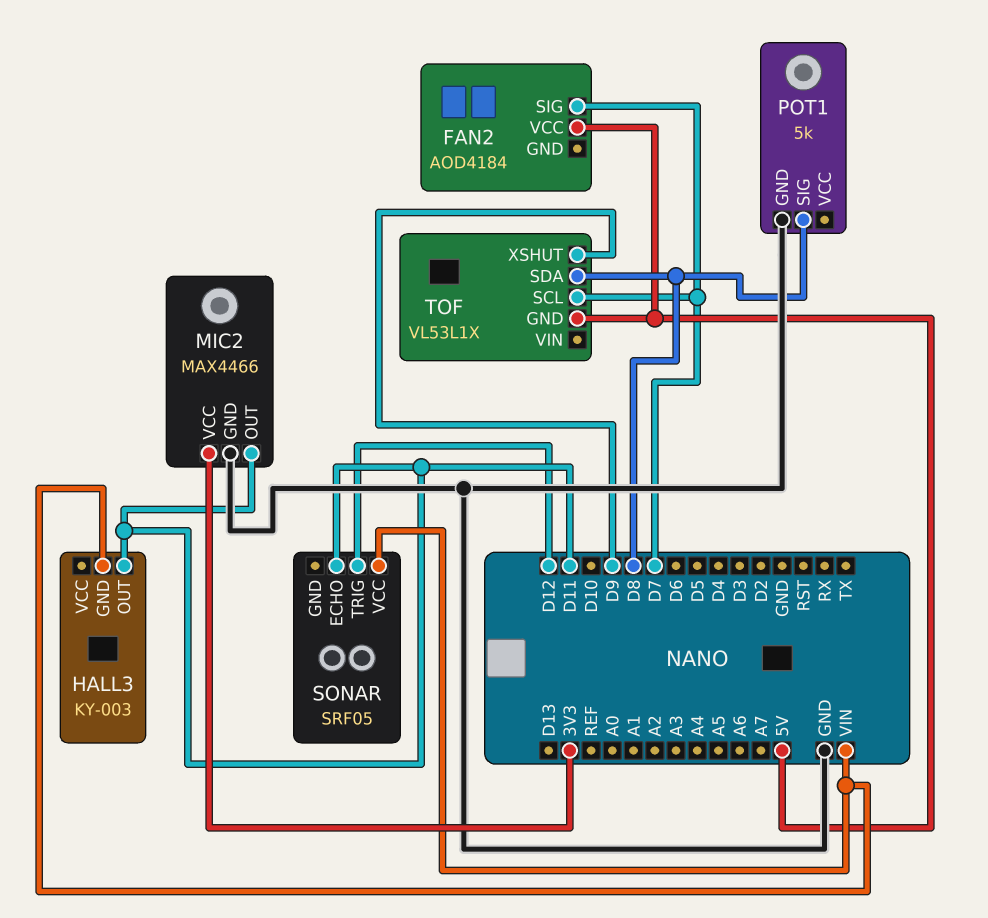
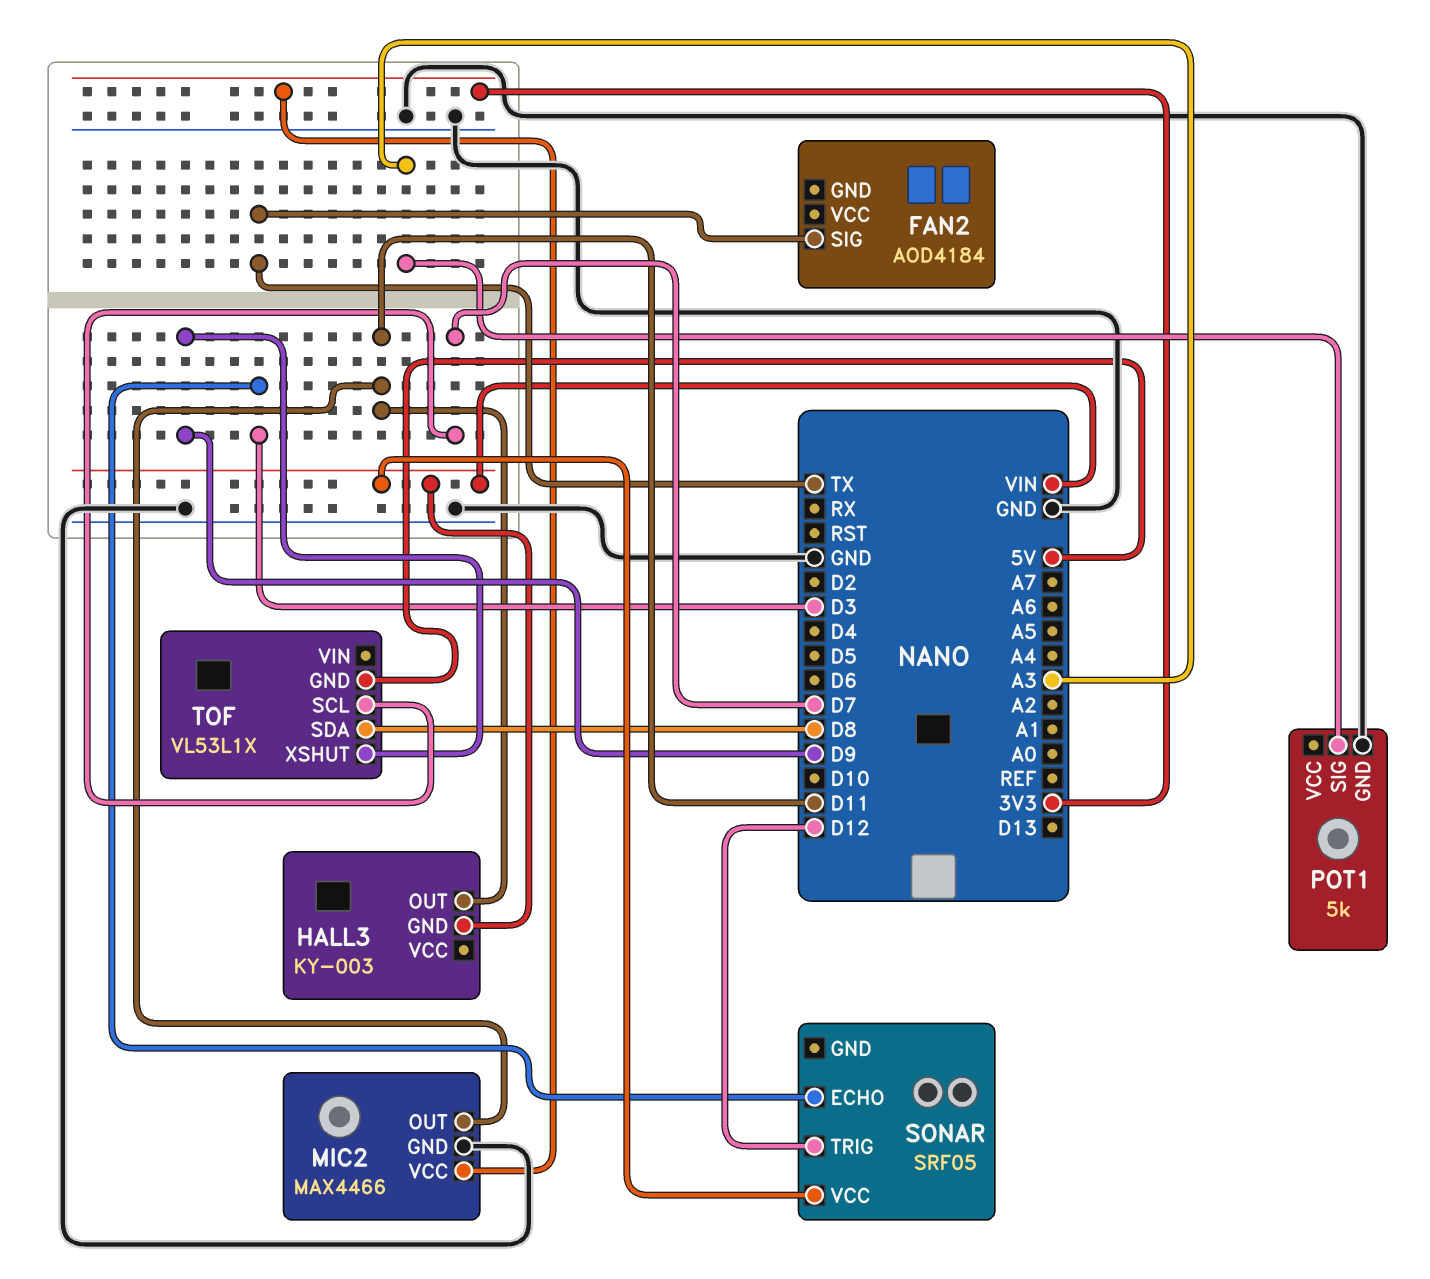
FAN2 pin SIG: D7 -> TX
FAN2 pin VCC: 5V -> none
POT1 pin SIG: D8 -> A3
SONAR pin ECHO: D11 -> D3

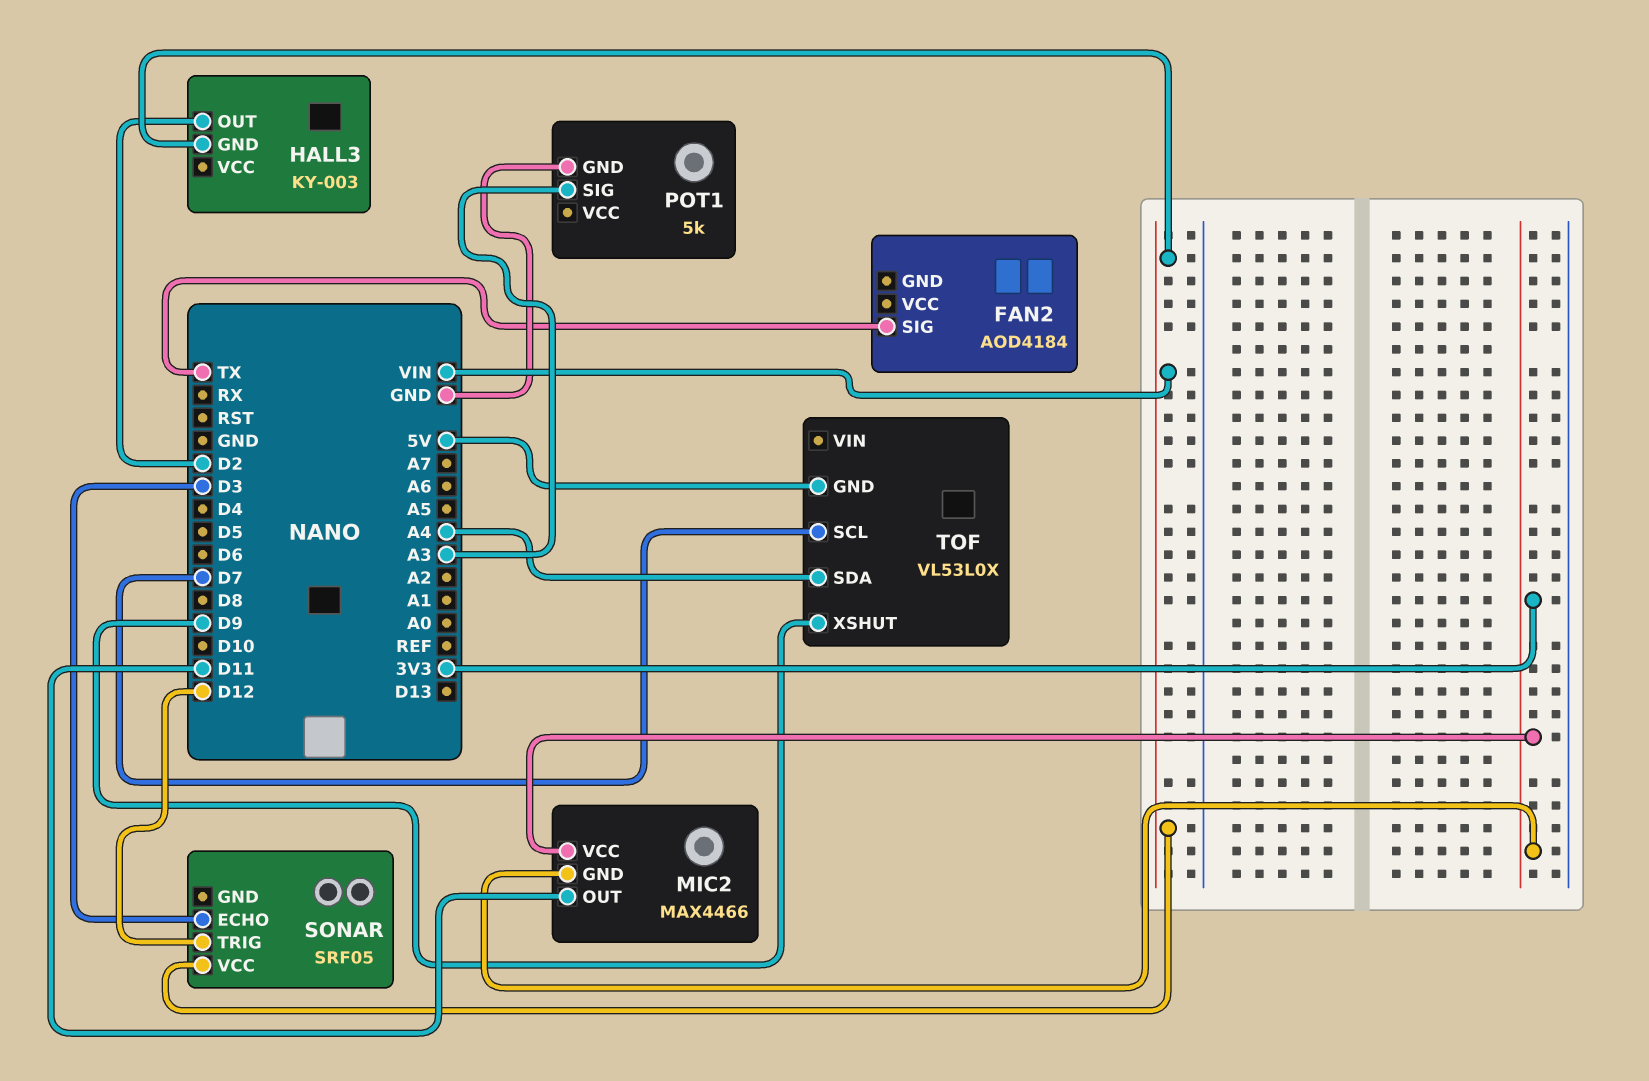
HALL3 pin OUT: D11 -> D2
MIC2 pin GND: GND -> 3V3
TOF: VL53L1X -> VL53L0X
TOF pin SDA: D8 -> A4

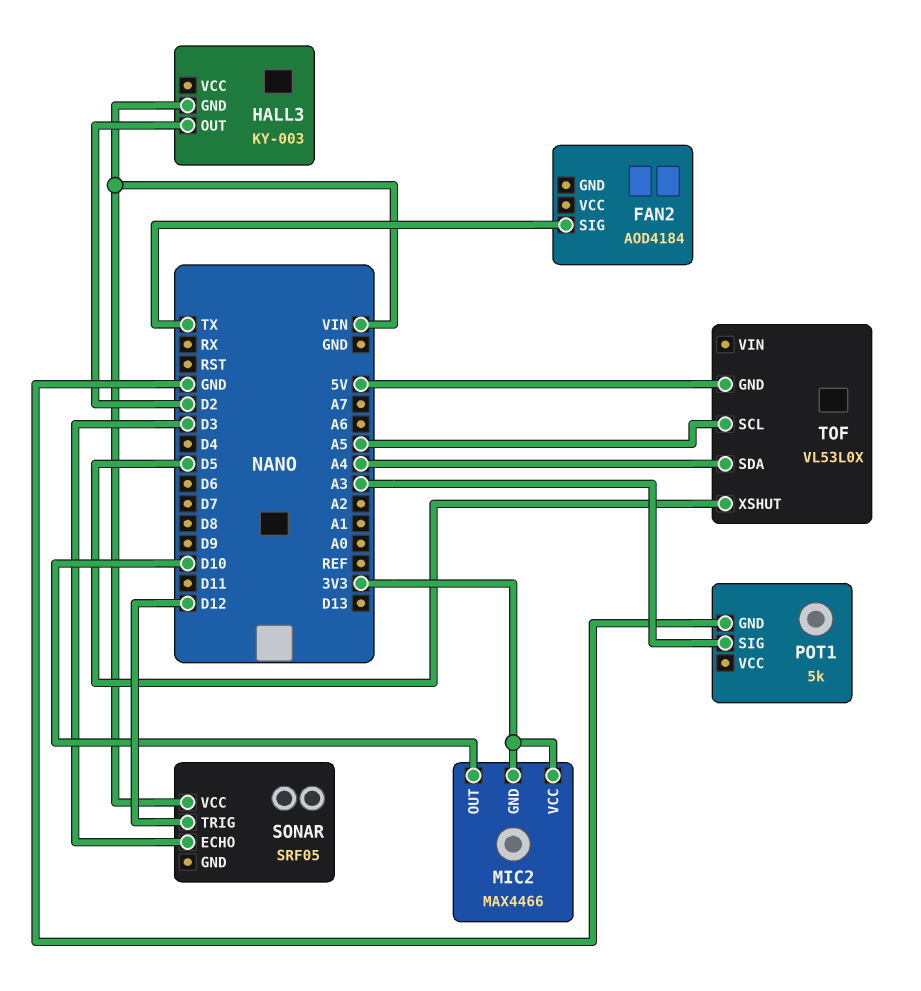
MIC2 pin OUT: D11 -> D10
TOF pin SCL: D7 -> A5
TOF pin XSHUT: D9 -> D5

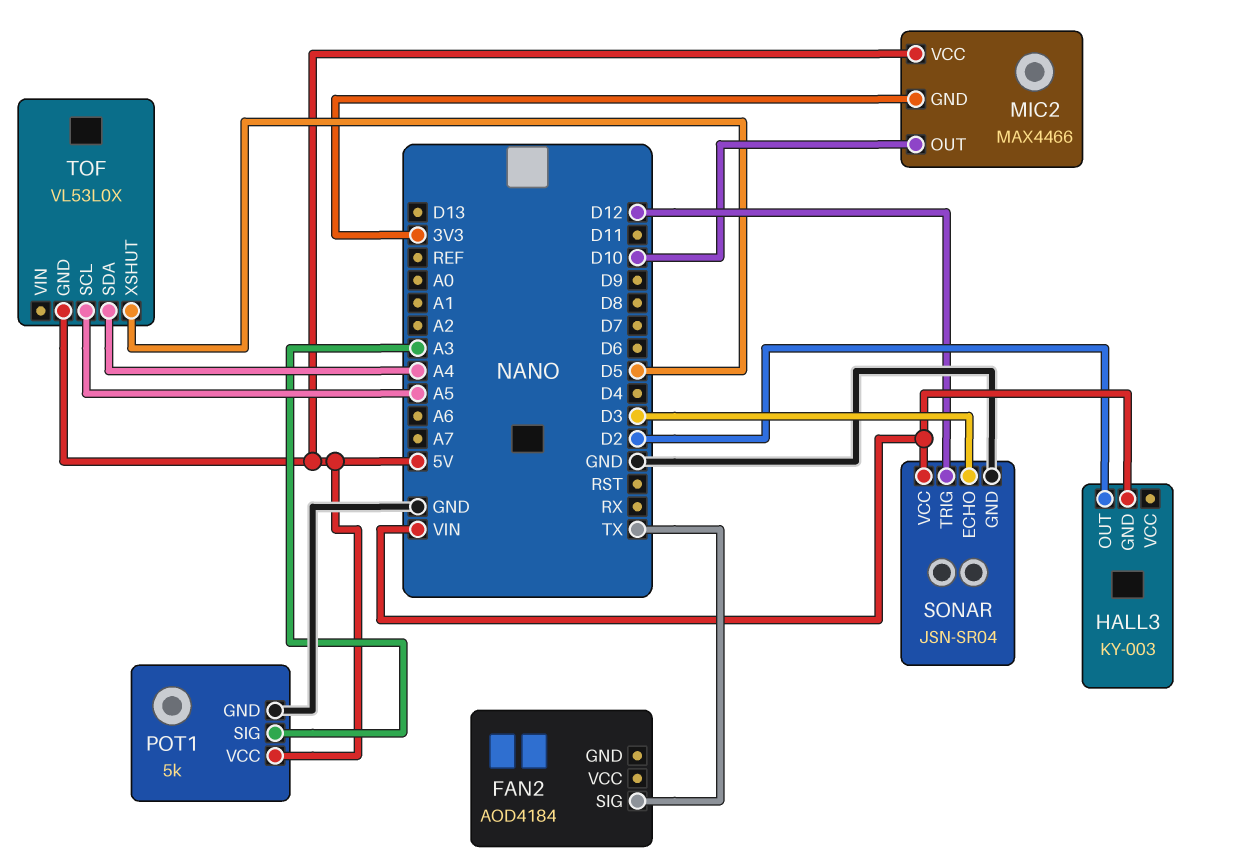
MIC2 pin VCC: 3V3 -> 5V
POT1 pin VCC: none -> 5V
SONAR: SRF05 -> JSN-SR04
SONAR pin GND: none -> GND

